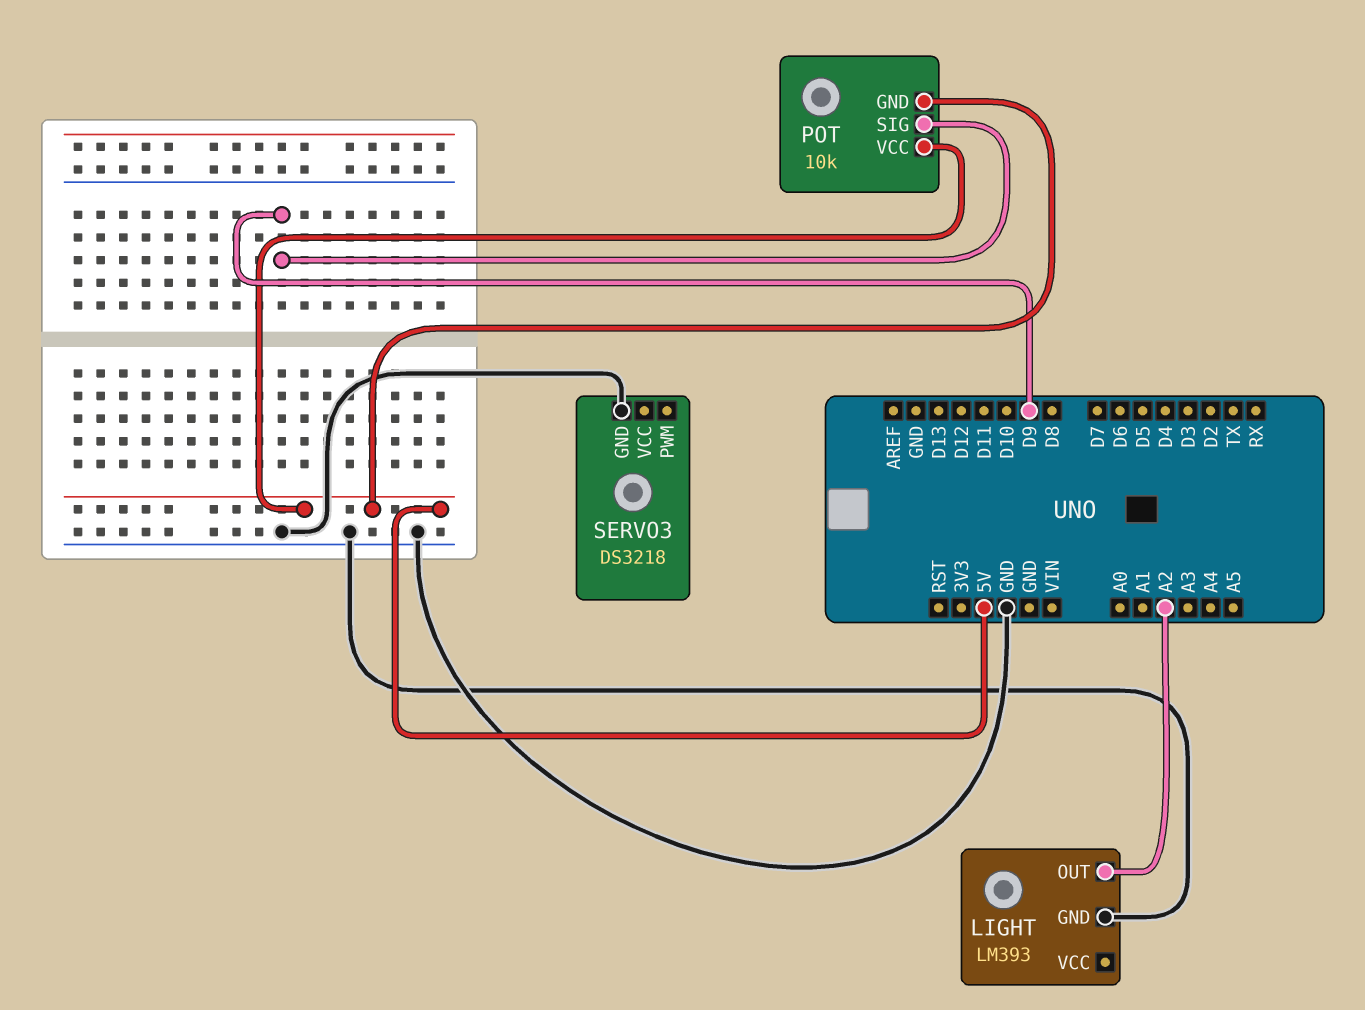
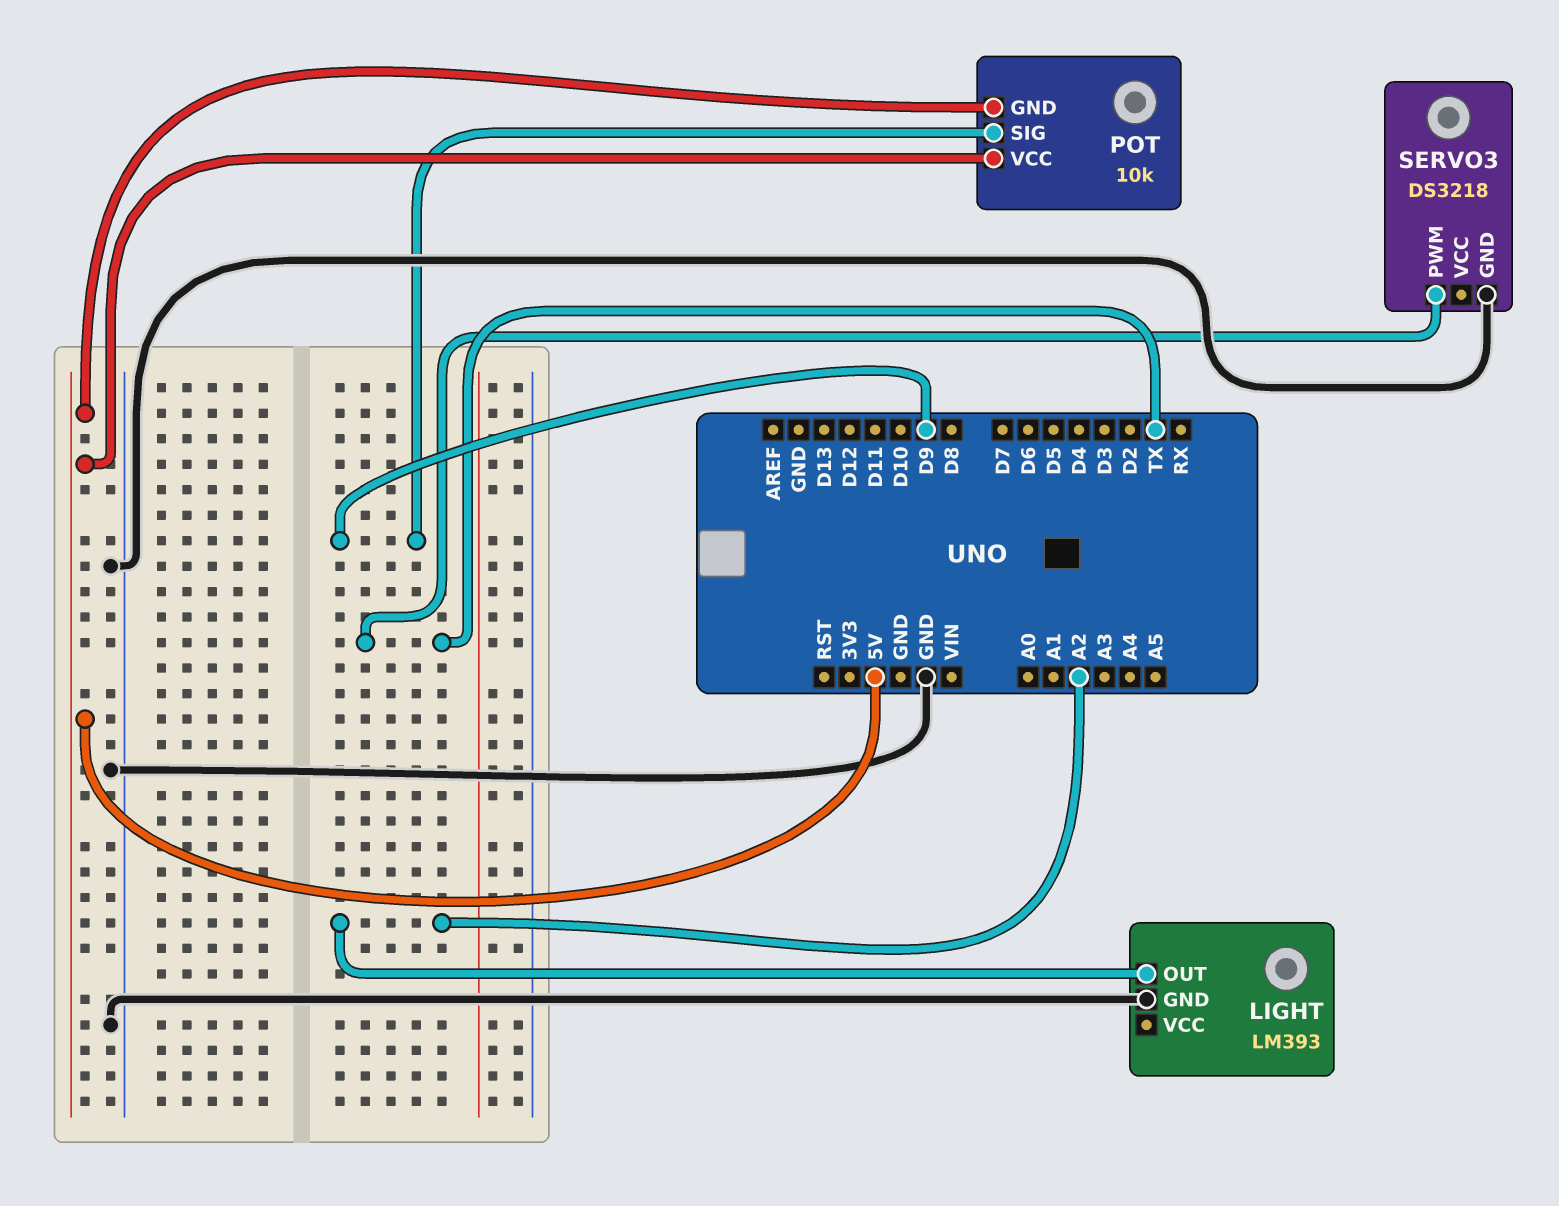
SERVO3 pin PWM: none -> TX

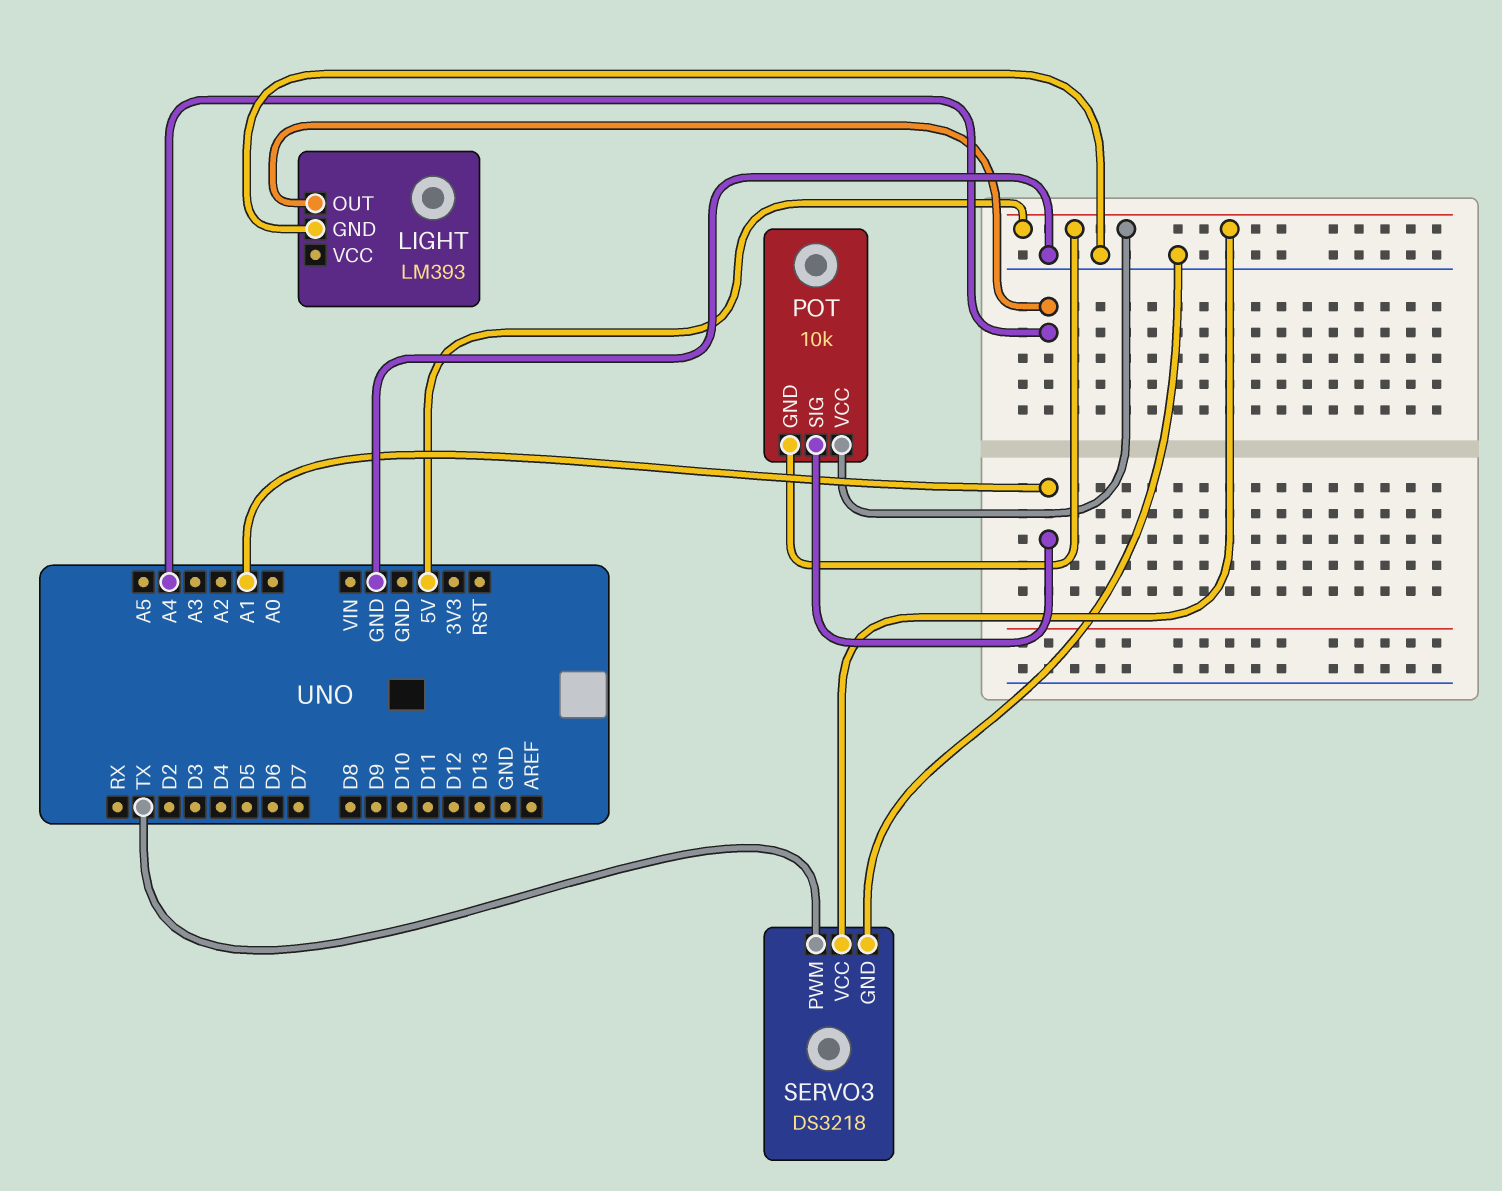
LIGHT pin OUT: A2 -> A4
POT pin SIG: D9 -> A1
SERVO3 pin VCC: none -> 5V

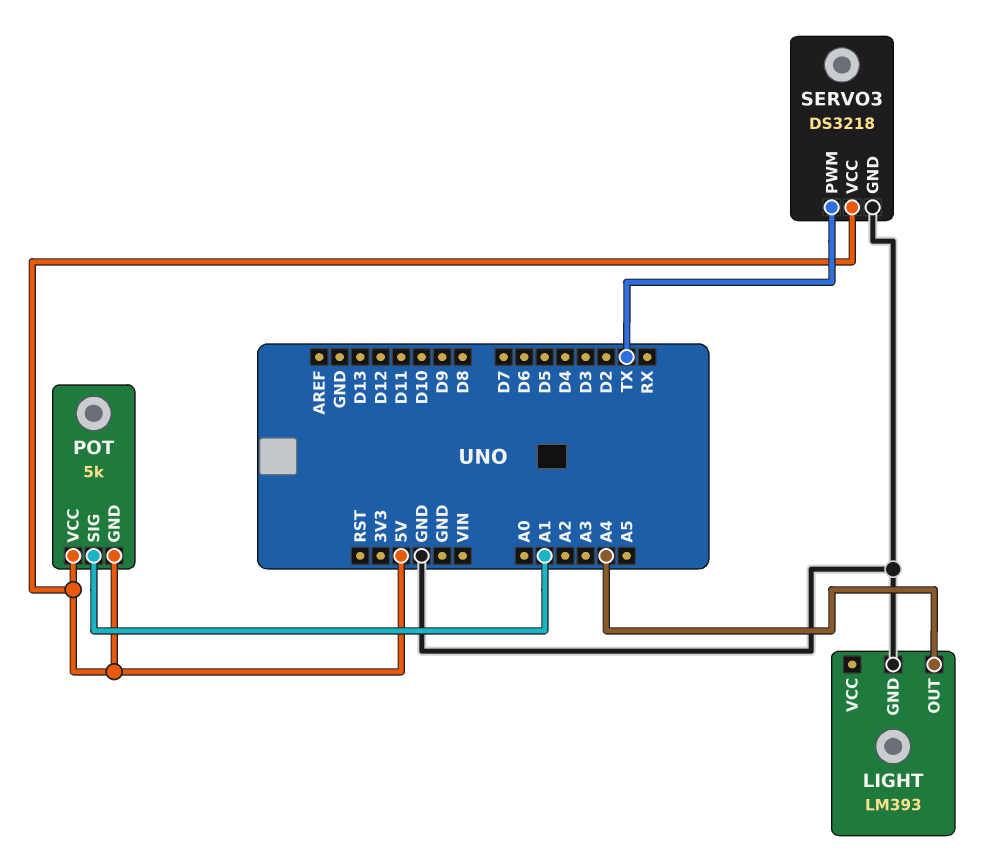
POT: 10k -> 5k

